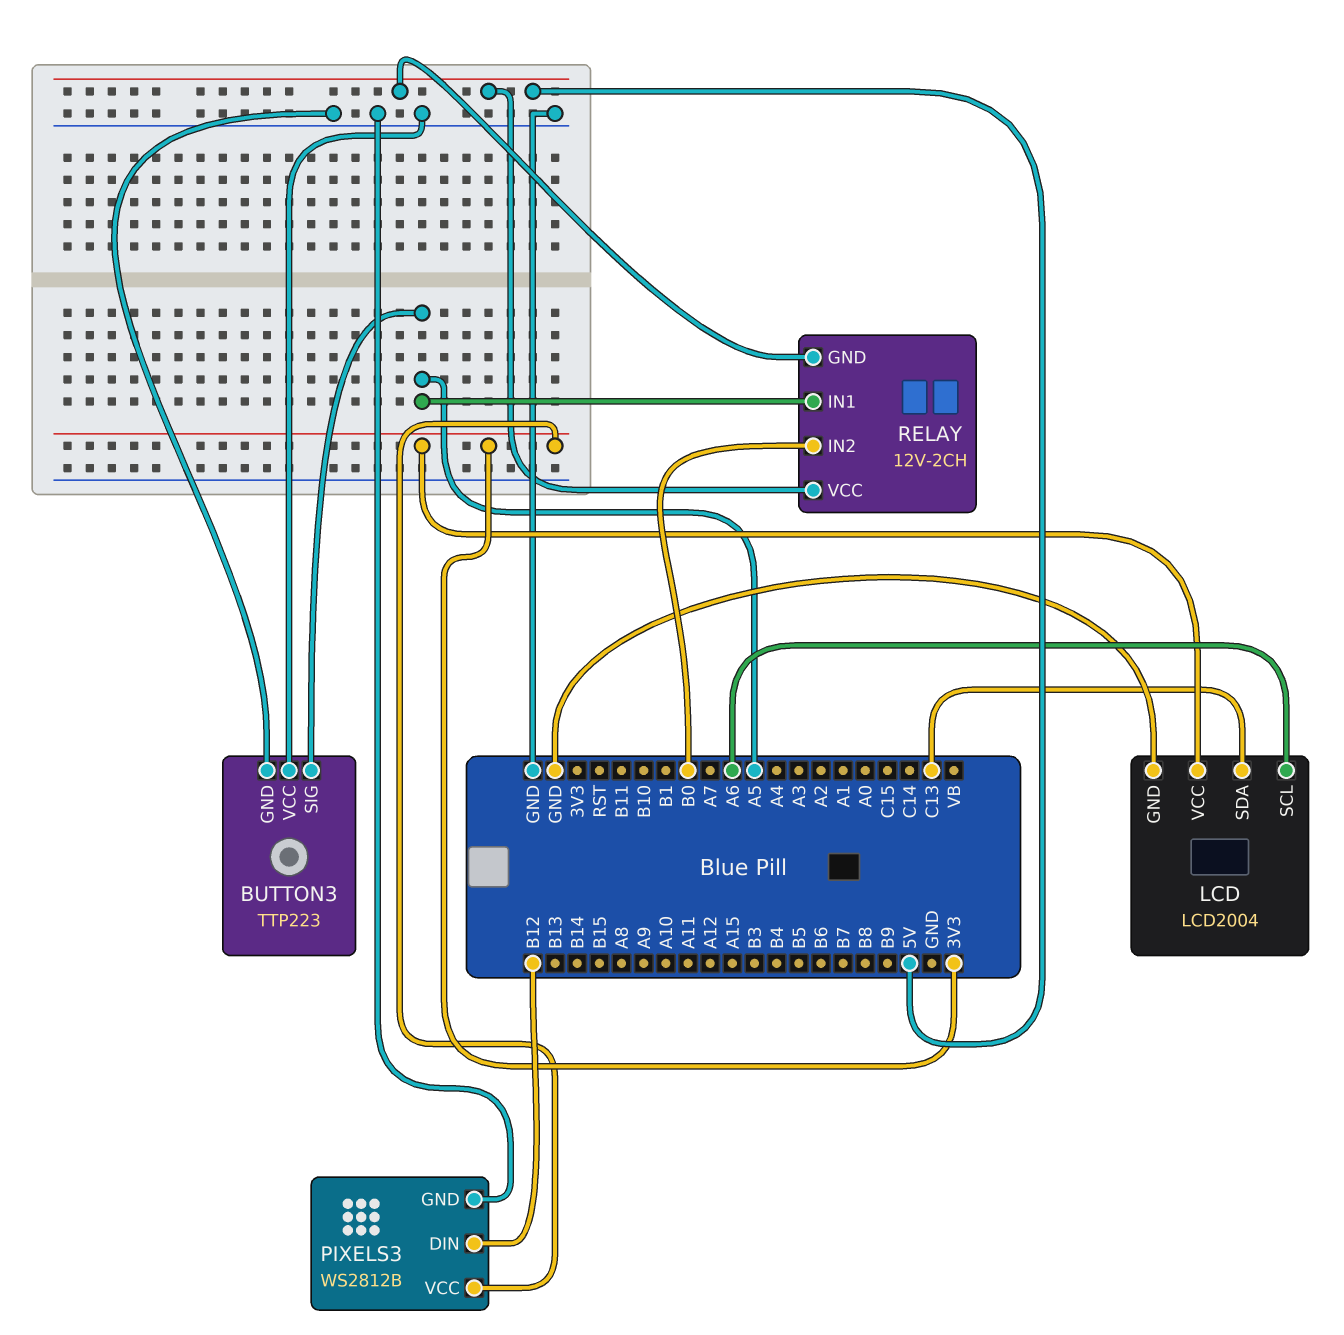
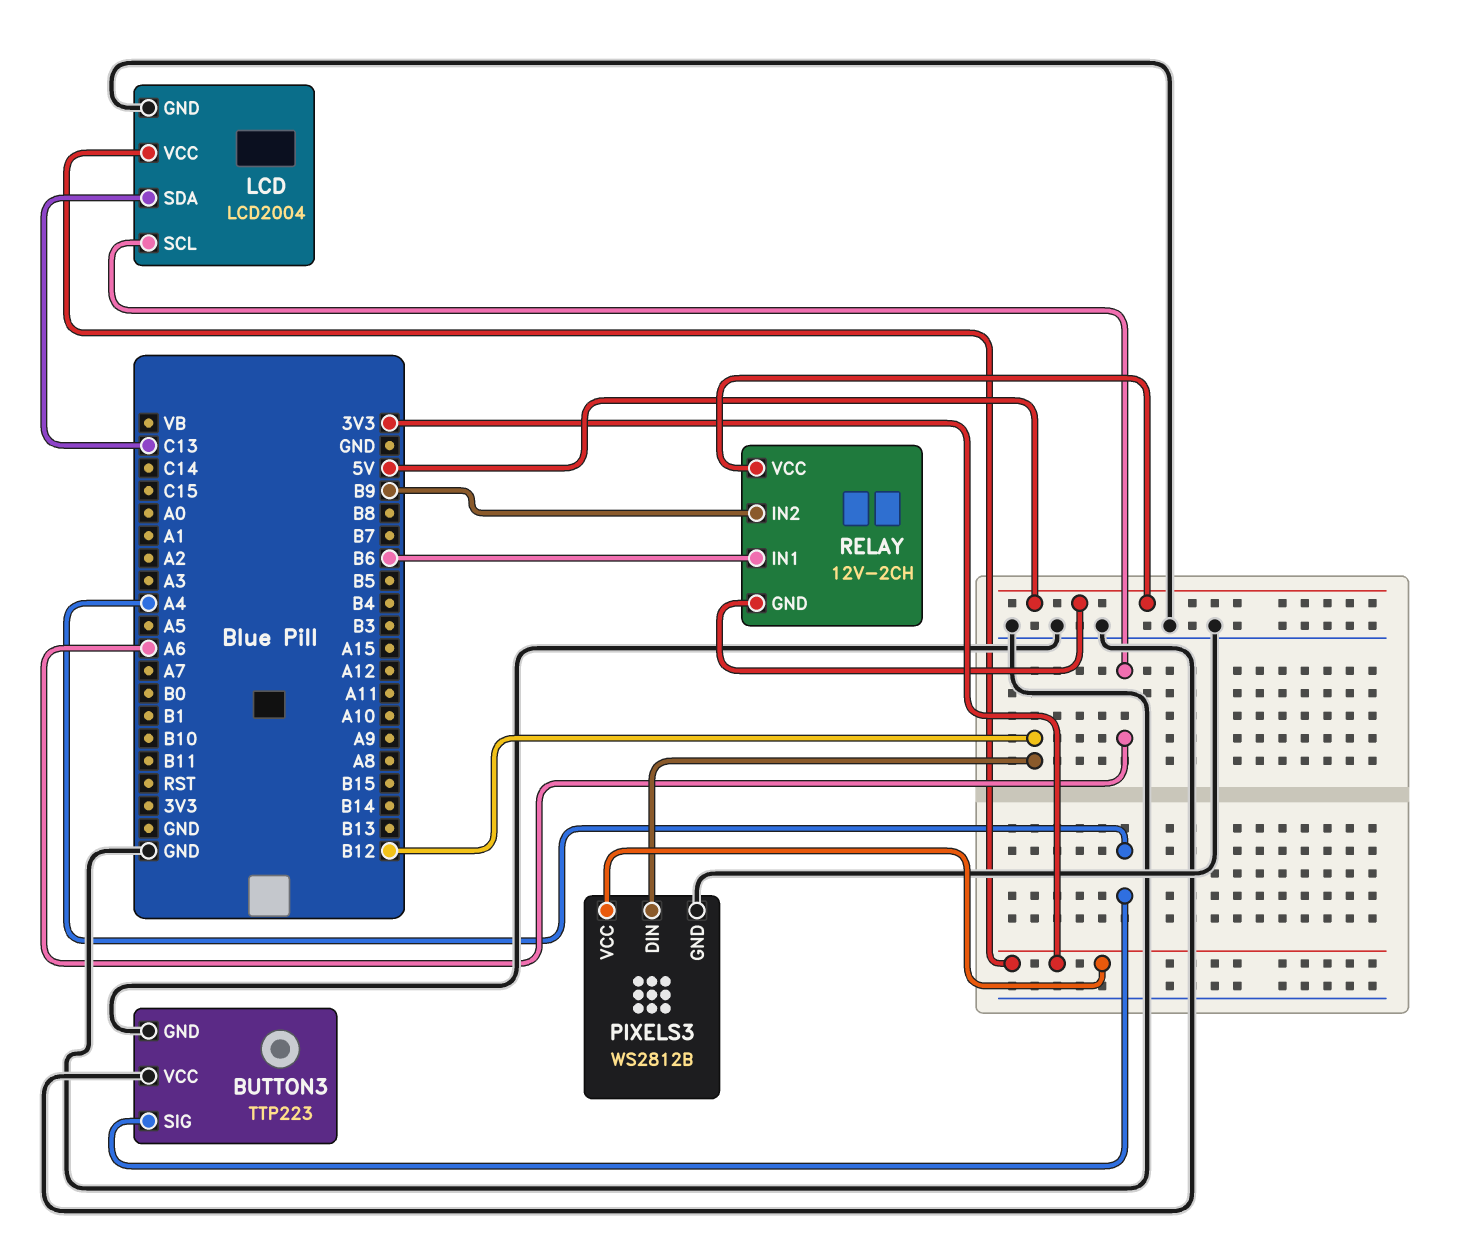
BUTTON3 pin SIG: A5 -> A4
RELAY pin IN1: A5 -> B6
RELAY pin IN2: B0 -> B9

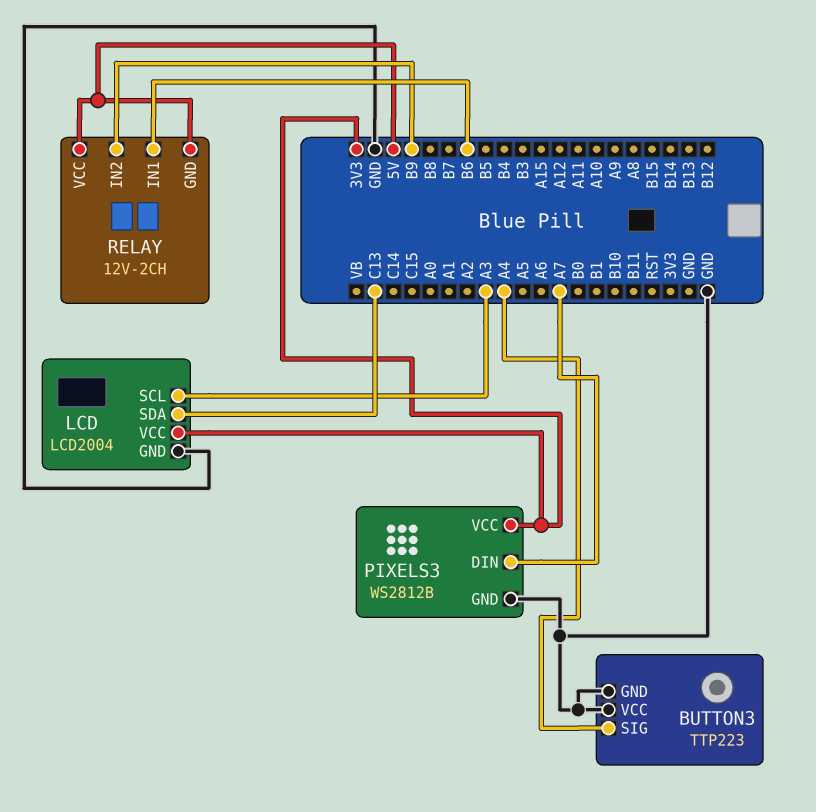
LCD pin SCL: A6 -> A3
PIXELS3 pin DIN: B12 -> A7

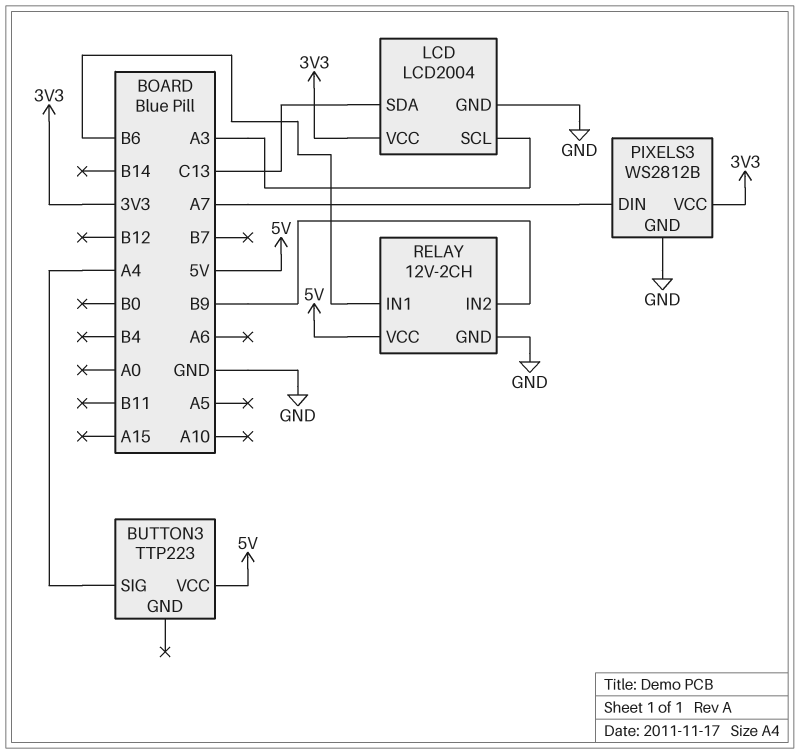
BUTTON3 pin GND: GND -> none
BUTTON3 pin VCC: GND -> 5V
RELAY pin GND: 5V -> GND

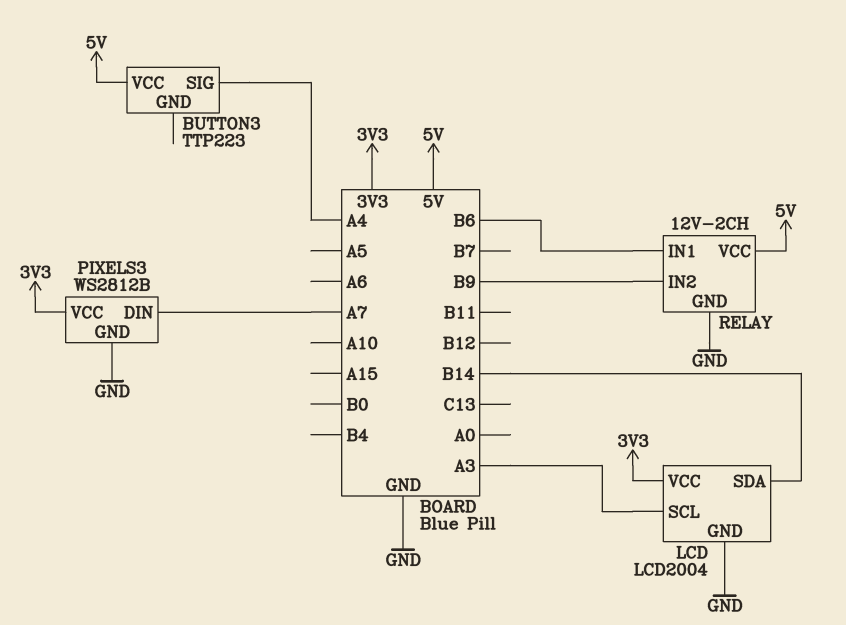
LCD pin SDA: C13 -> B14

